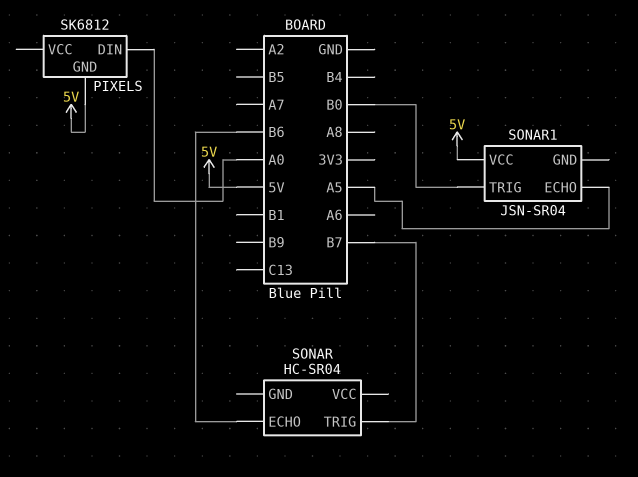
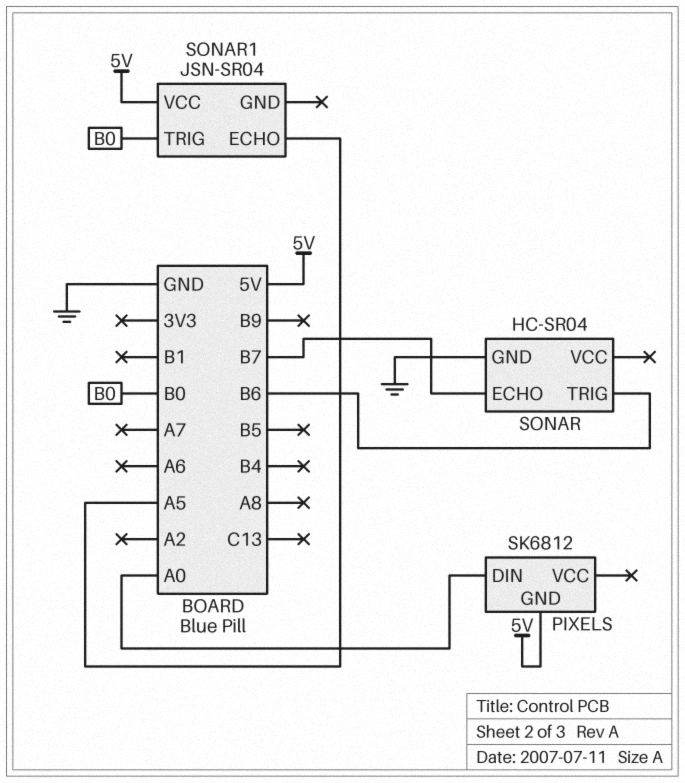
SONAR pin ECHO: B6 -> B7
SONAR pin GND: none -> GND
SONAR pin TRIG: B7 -> B6

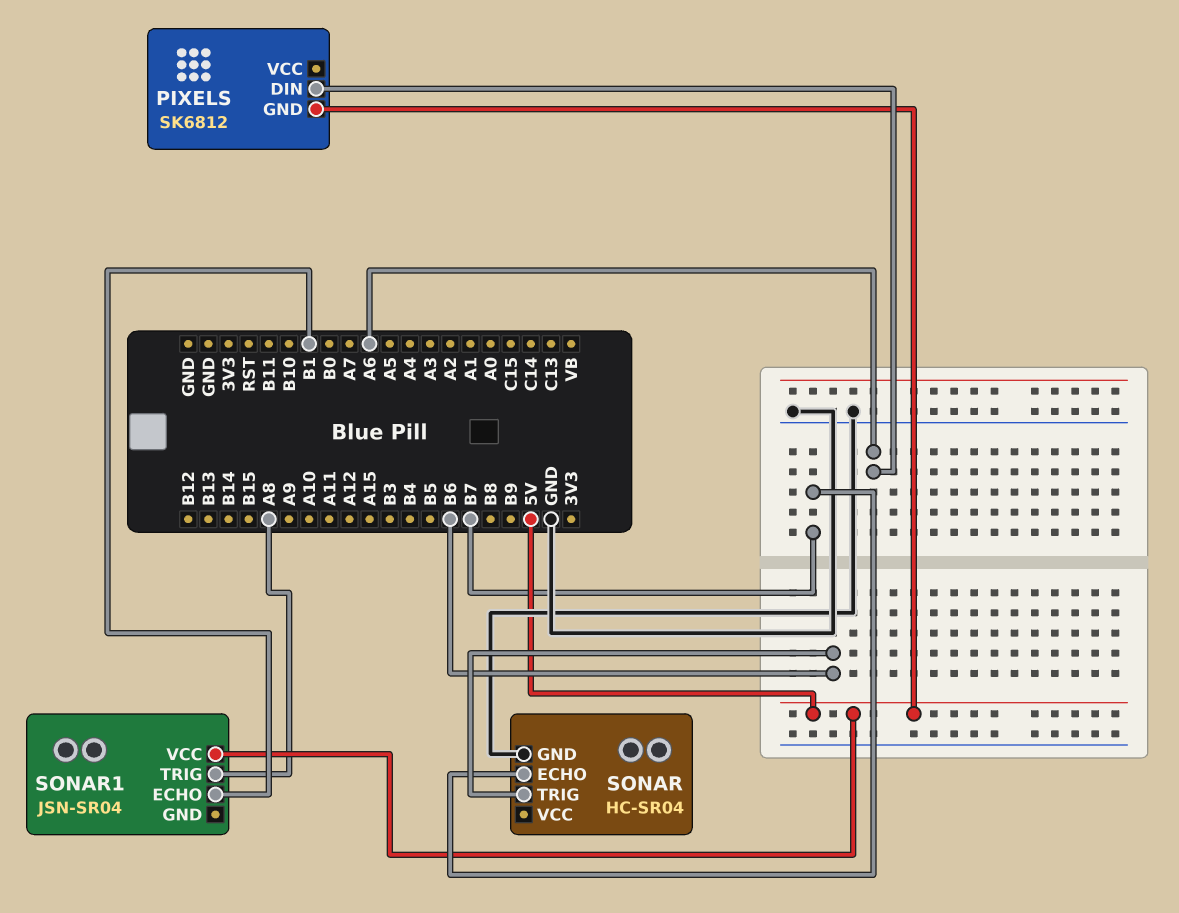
PIXELS pin DIN: A0 -> A6
SONAR1 pin ECHO: A5 -> B1
SONAR1 pin TRIG: B0 -> A8

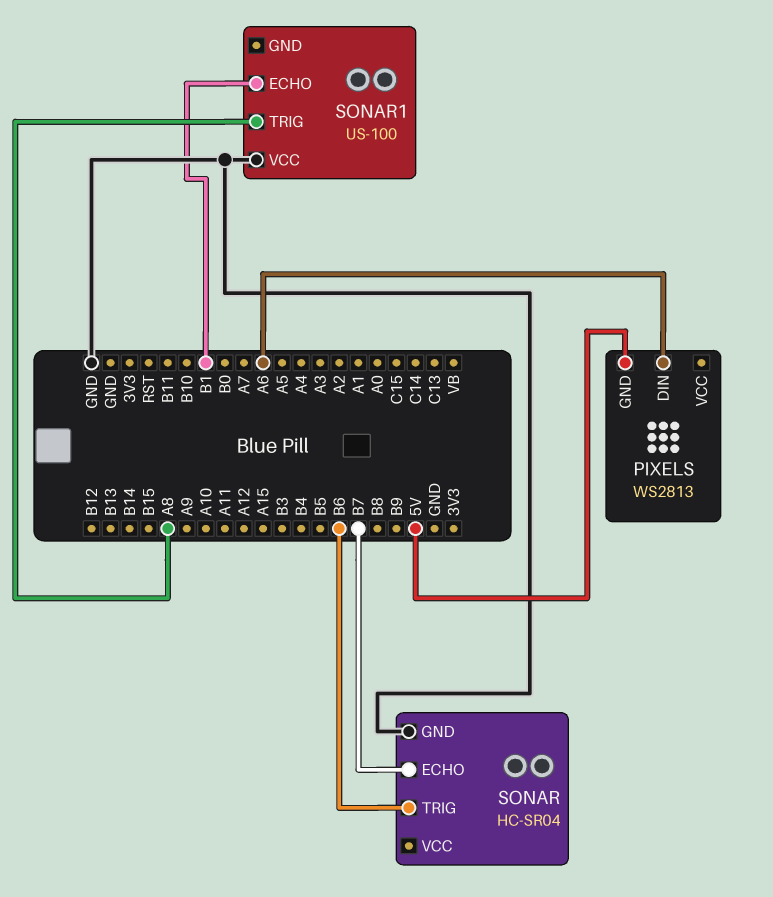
PIXELS: SK6812 -> WS2813
SONAR1: JSN-SR04 -> US-100
SONAR1 pin VCC: 5V -> GND

